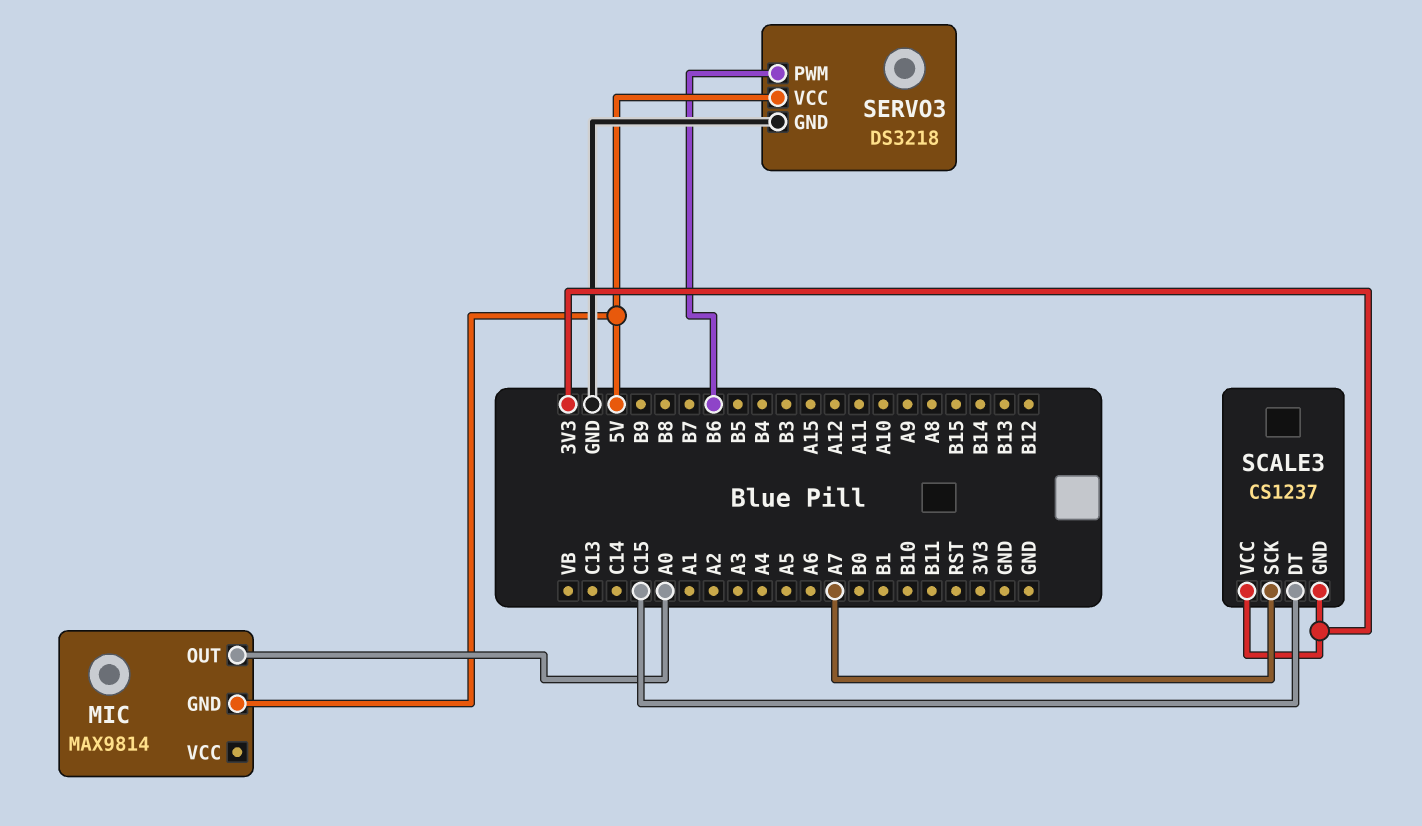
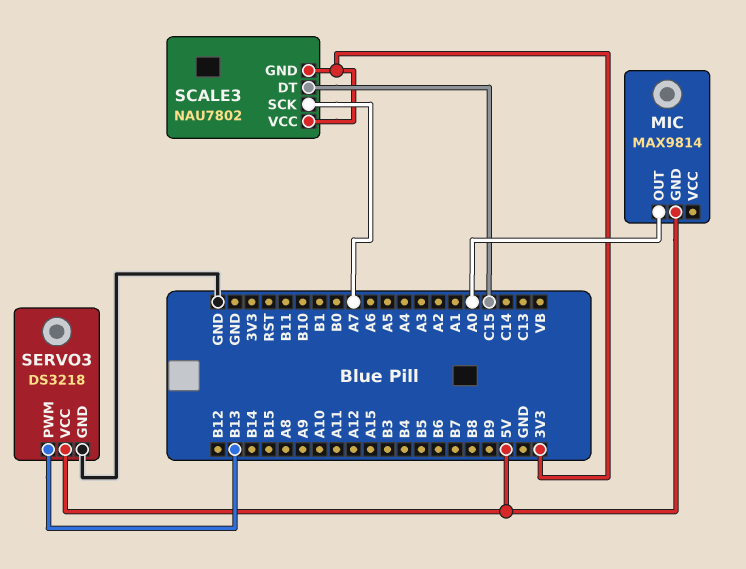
SCALE3: CS1237 -> NAU7802
SERVO3 pin PWM: B6 -> B13

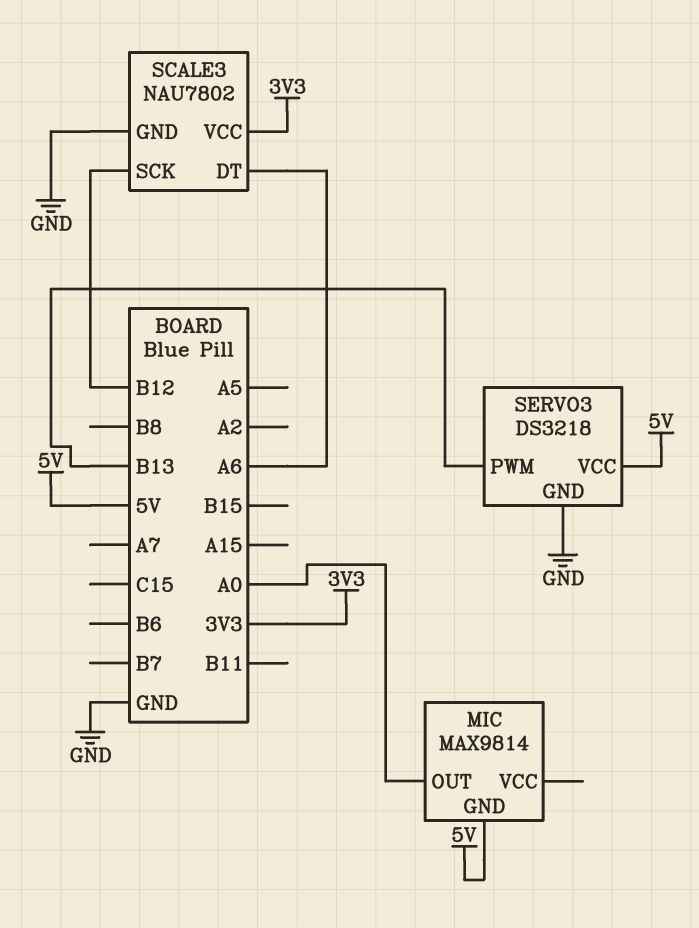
SCALE3 pin DT: C15 -> A6
SCALE3 pin GND: 3V3 -> GND
SCALE3 pin SCK: A7 -> B12

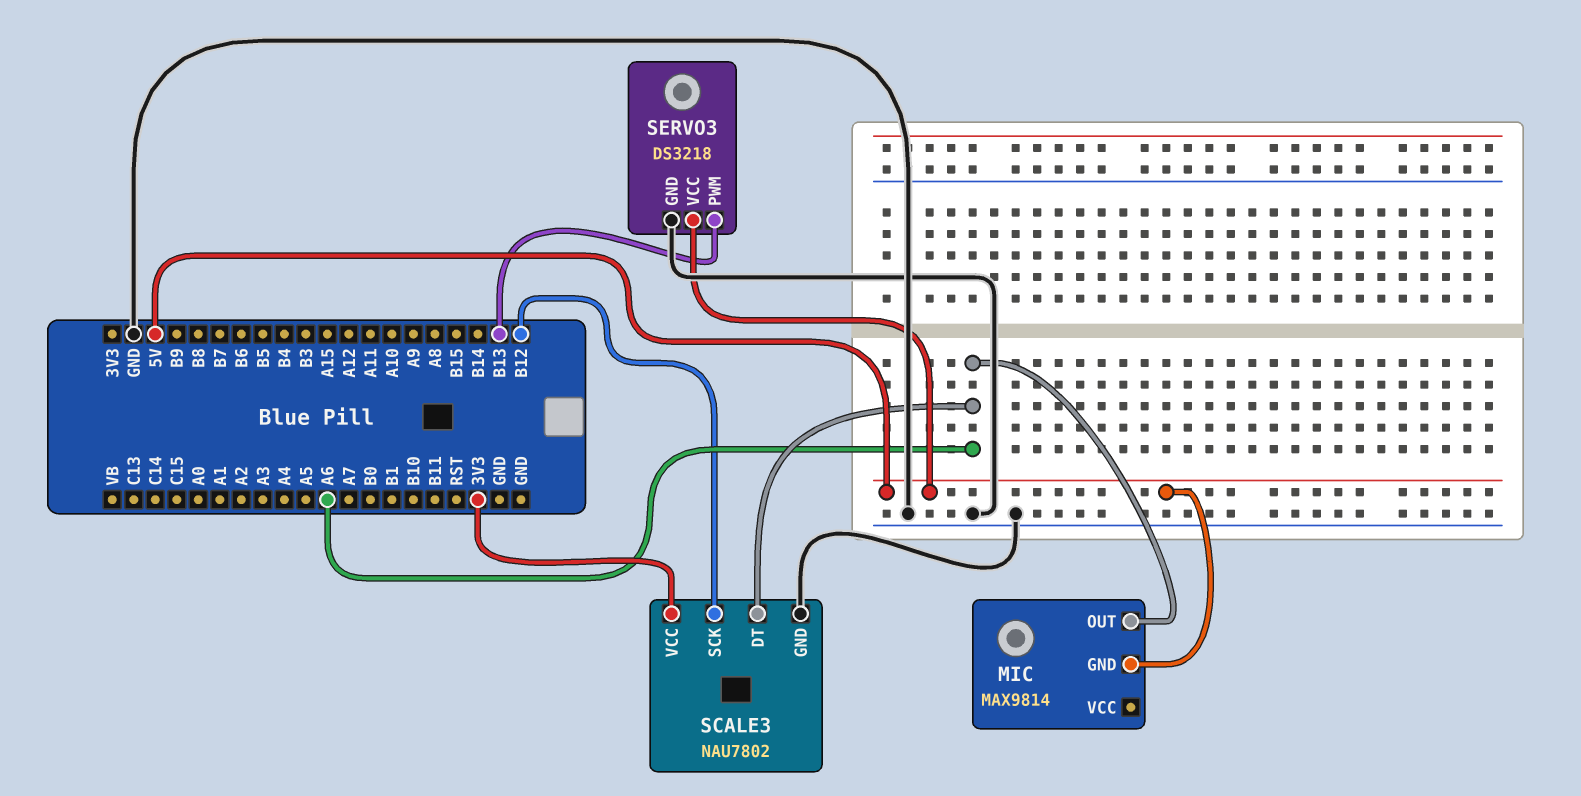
MIC pin OUT: A0 -> A6

